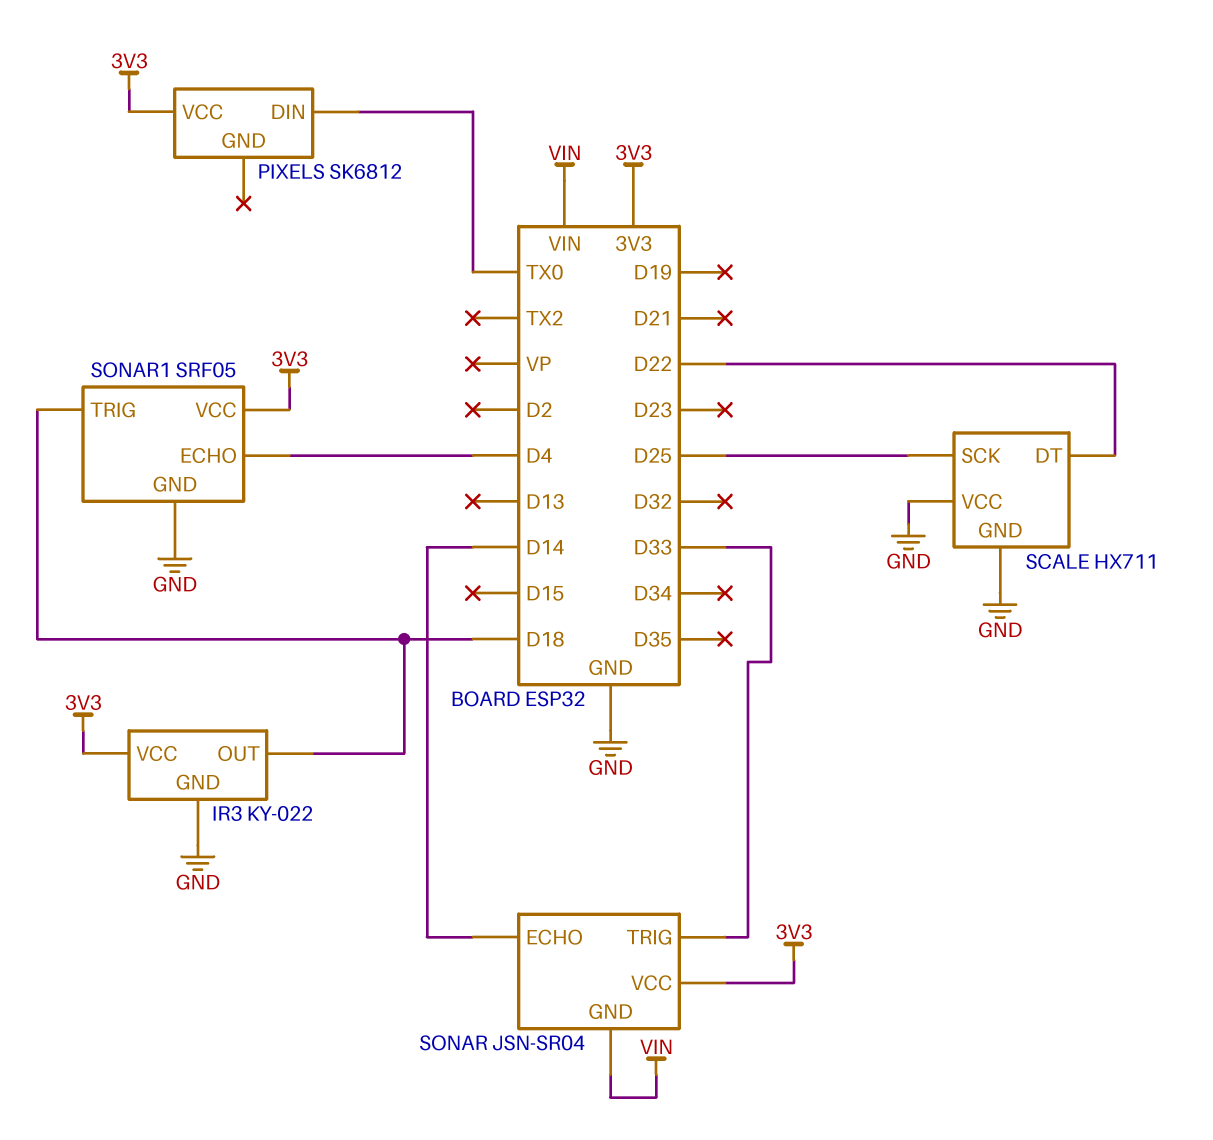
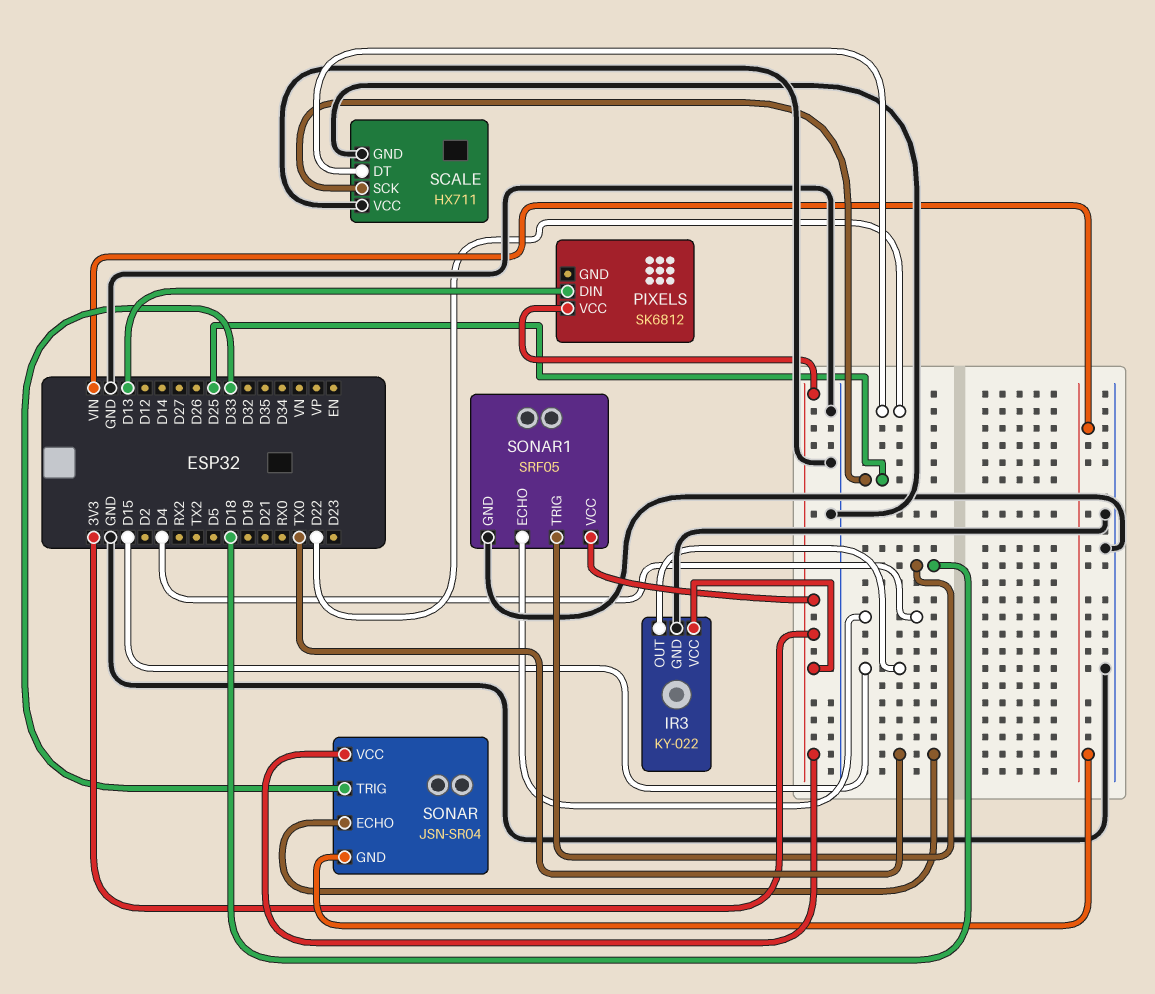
IR3 pin OUT: D18 -> D15
PIXELS pin DIN: TX0 -> D13
SONAR pin ECHO: D14 -> TX0

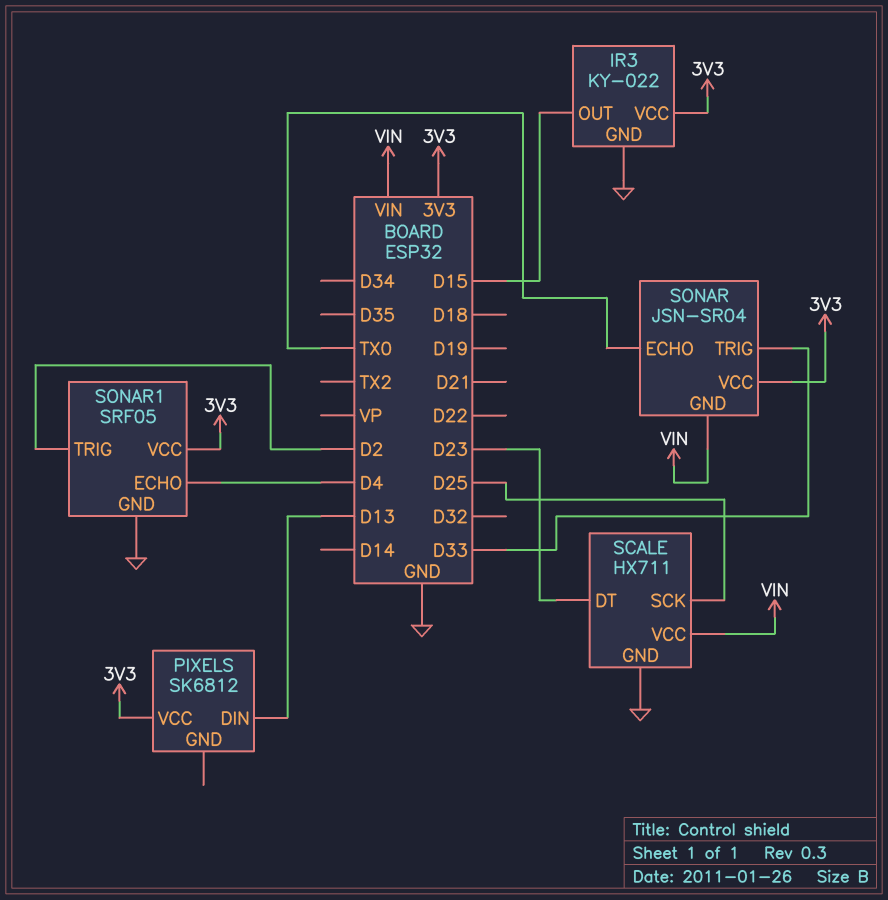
SCALE pin DT: D22 -> D23
SCALE pin VCC: GND -> VIN
SONAR1 pin TRIG: D18 -> D2

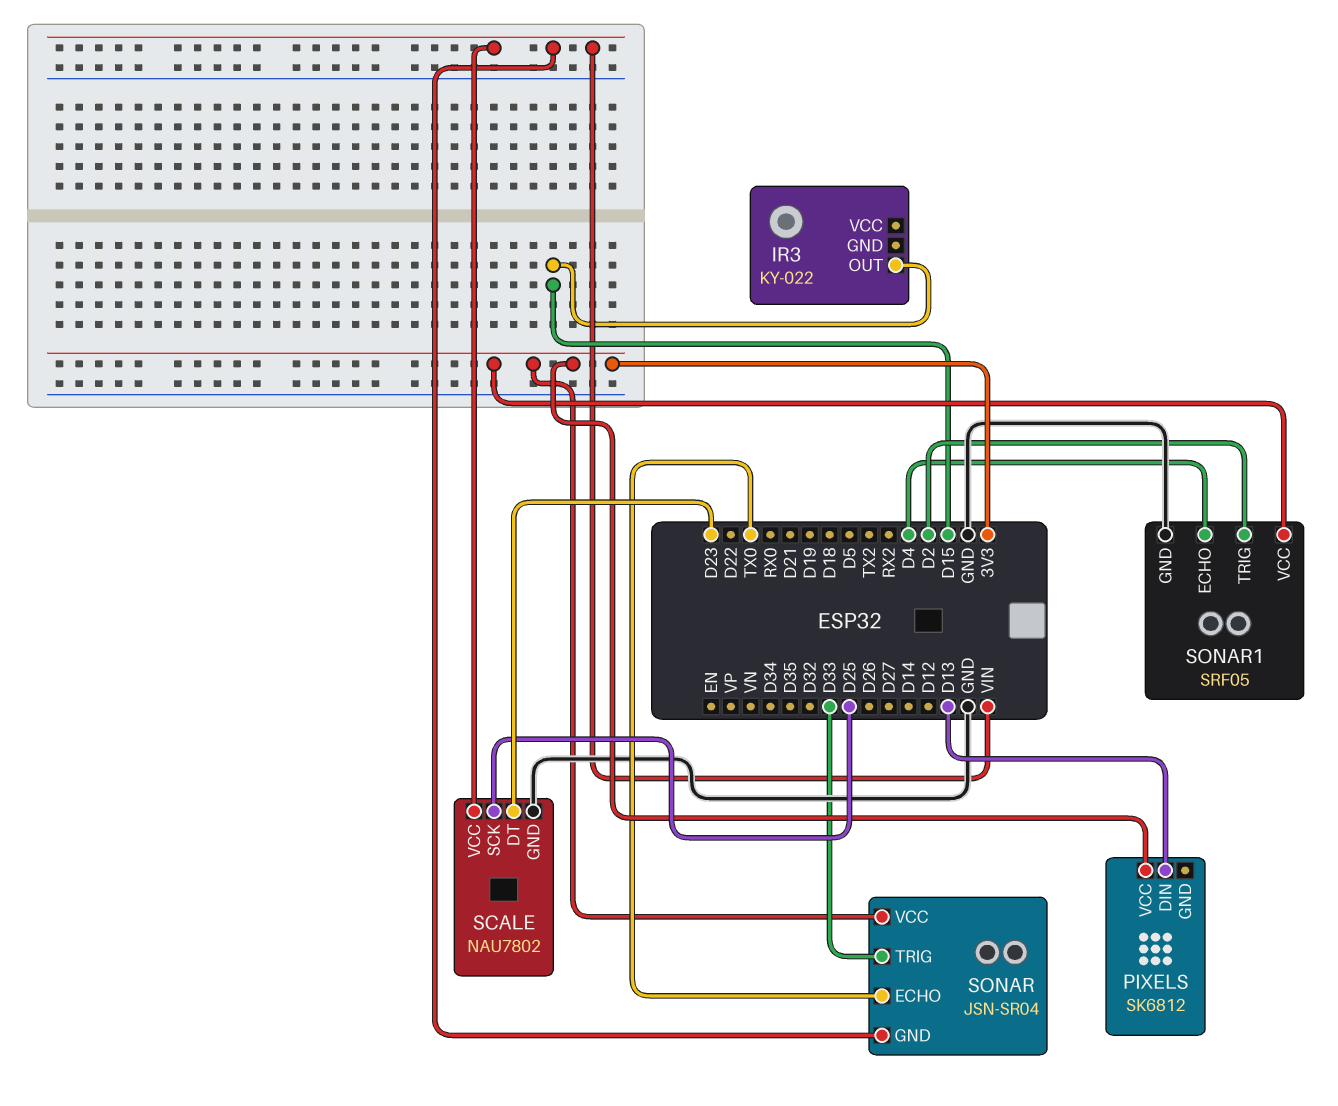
IR3 pin GND: GND -> none
IR3 pin VCC: 3V3 -> none
SCALE: HX711 -> NAU7802

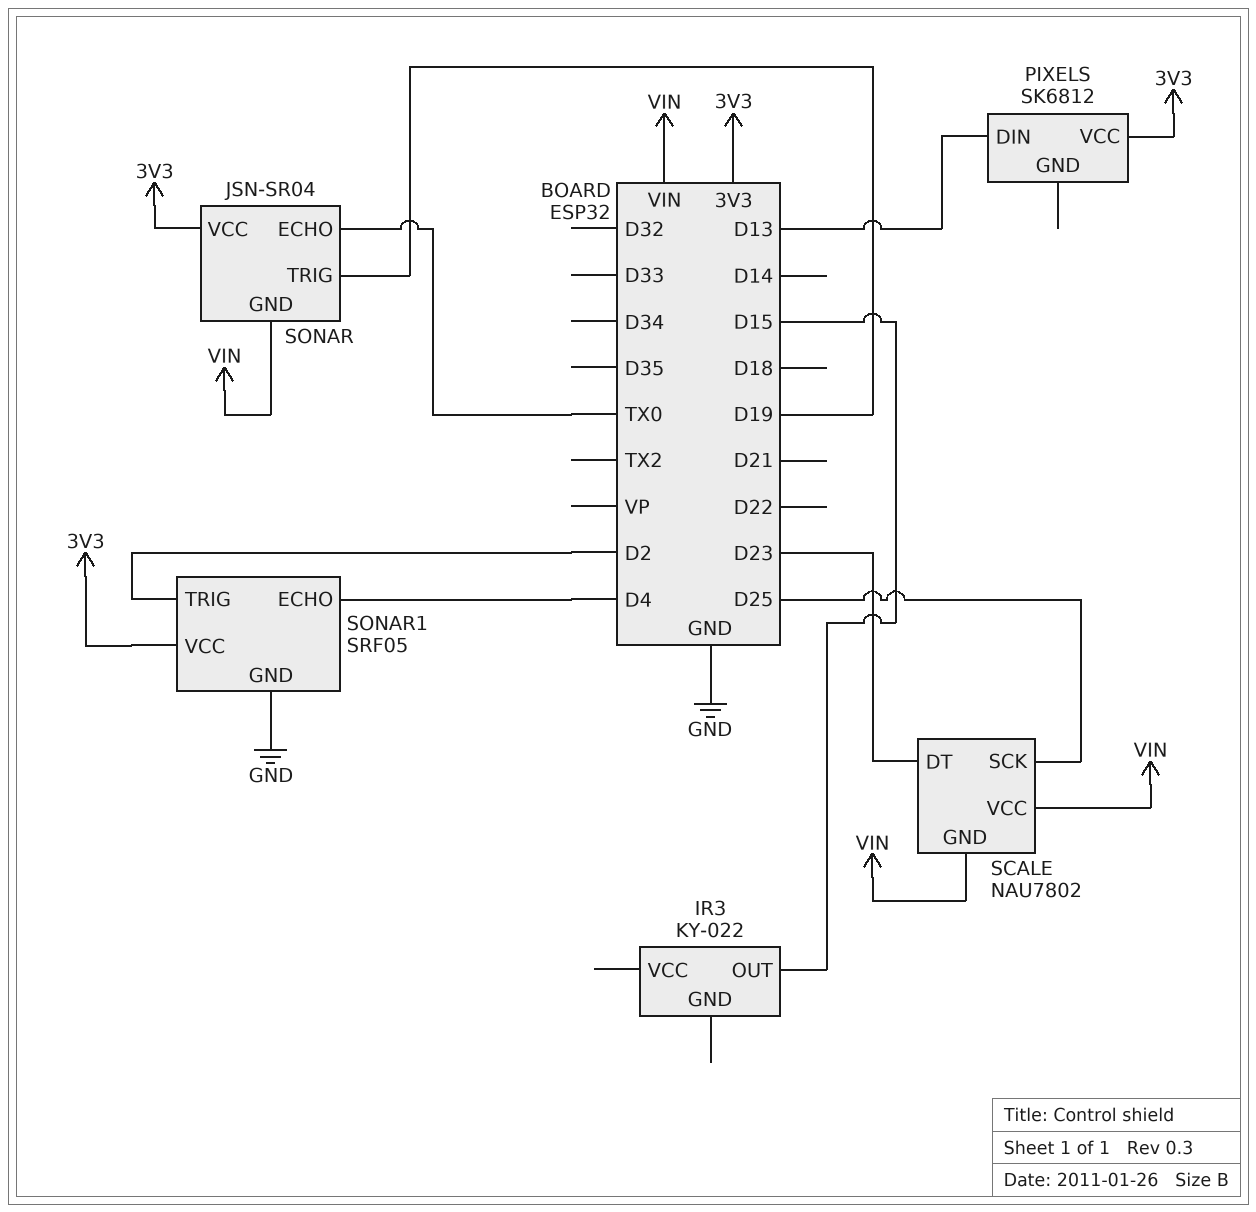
SCALE pin GND: GND -> VIN
SONAR pin TRIG: D33 -> D19

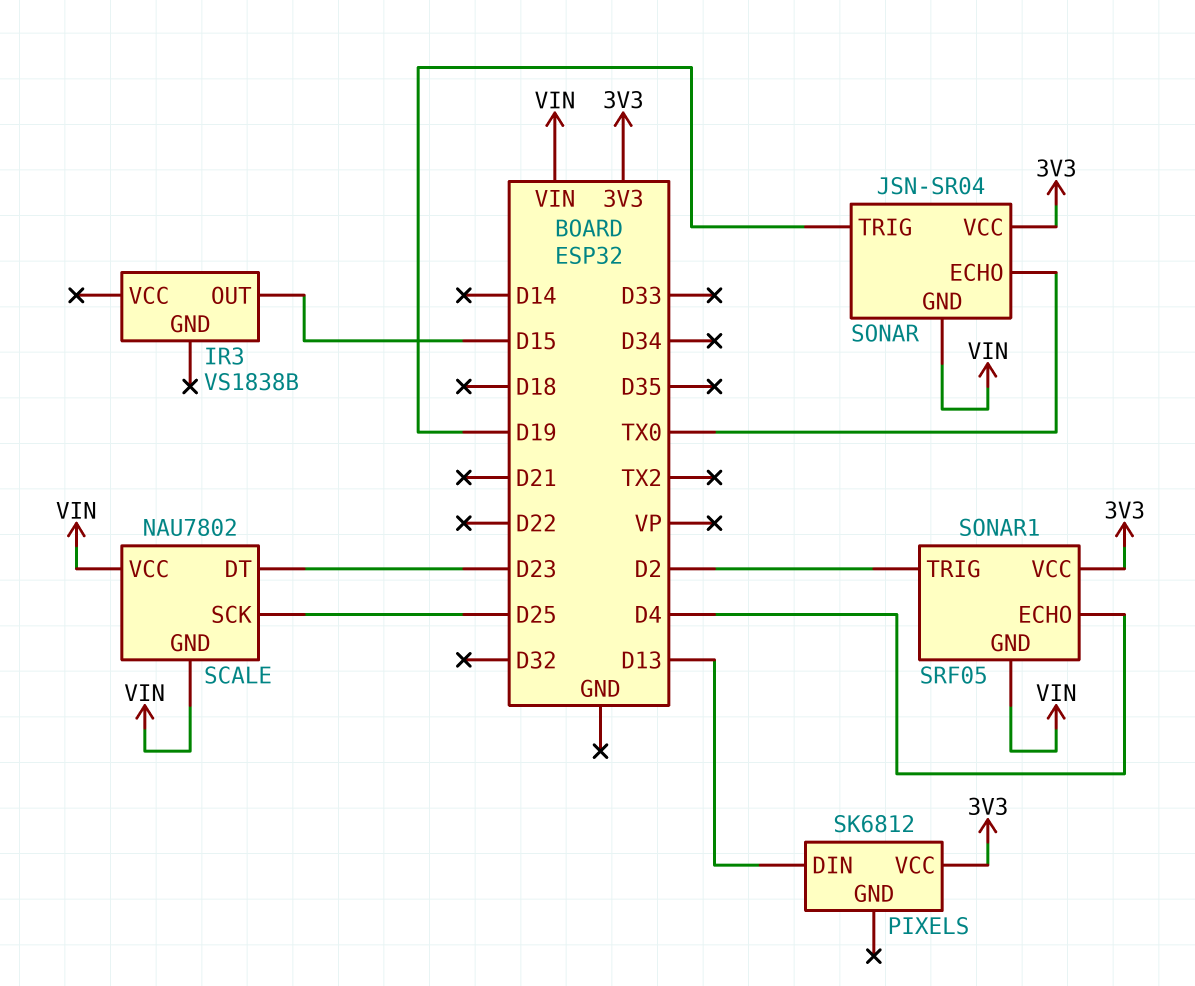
IR3: KY-022 -> VS1838B
SONAR1 pin GND: GND -> VIN

